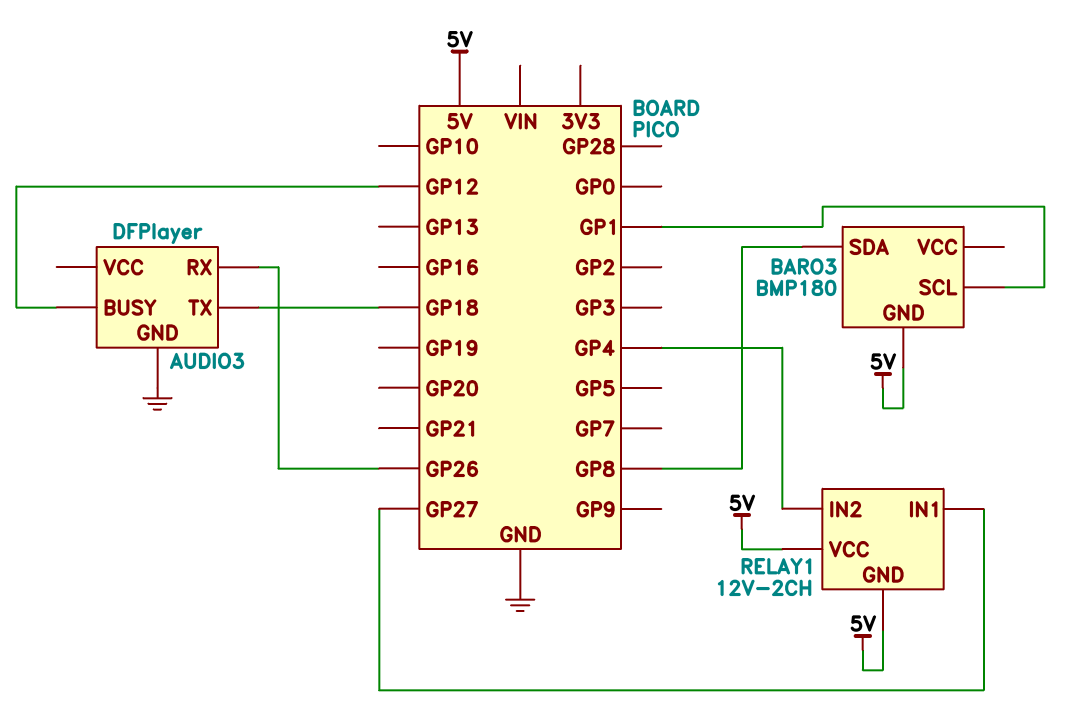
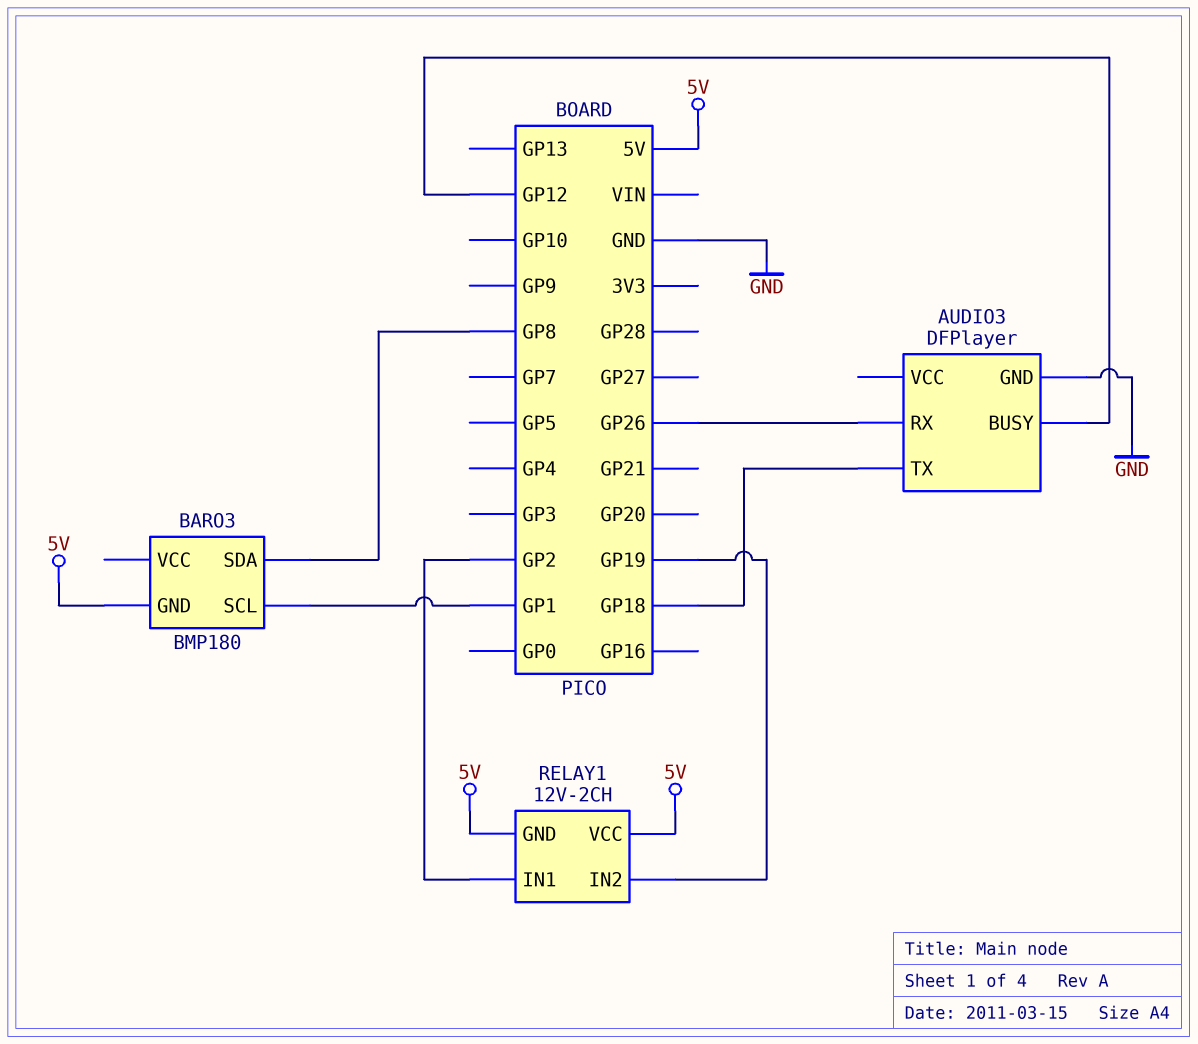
RELAY1 pin IN1: GP27 -> GP2
RELAY1 pin IN2: GP4 -> GP19

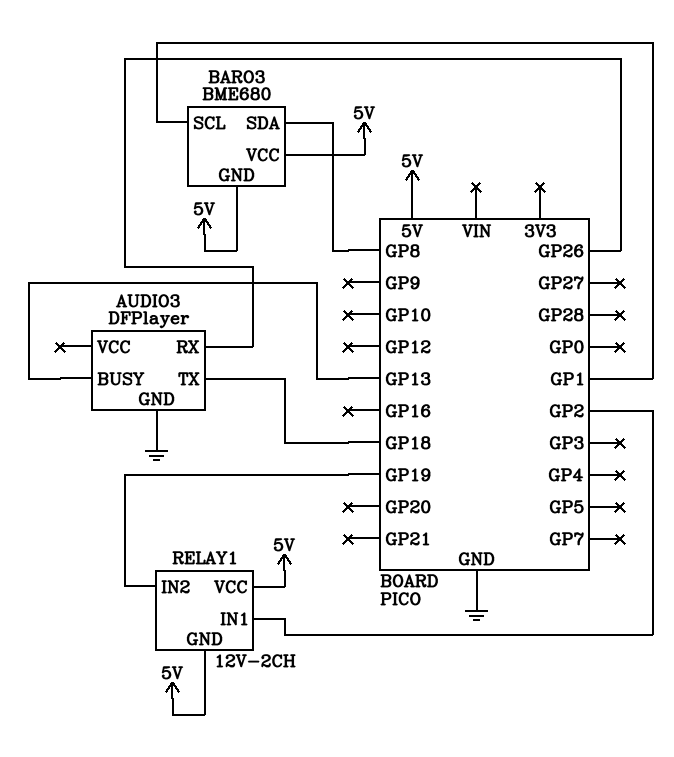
AUDIO3 pin BUSY: GP12 -> GP13
BARO3: BMP180 -> BME680
BARO3 pin VCC: none -> 5V

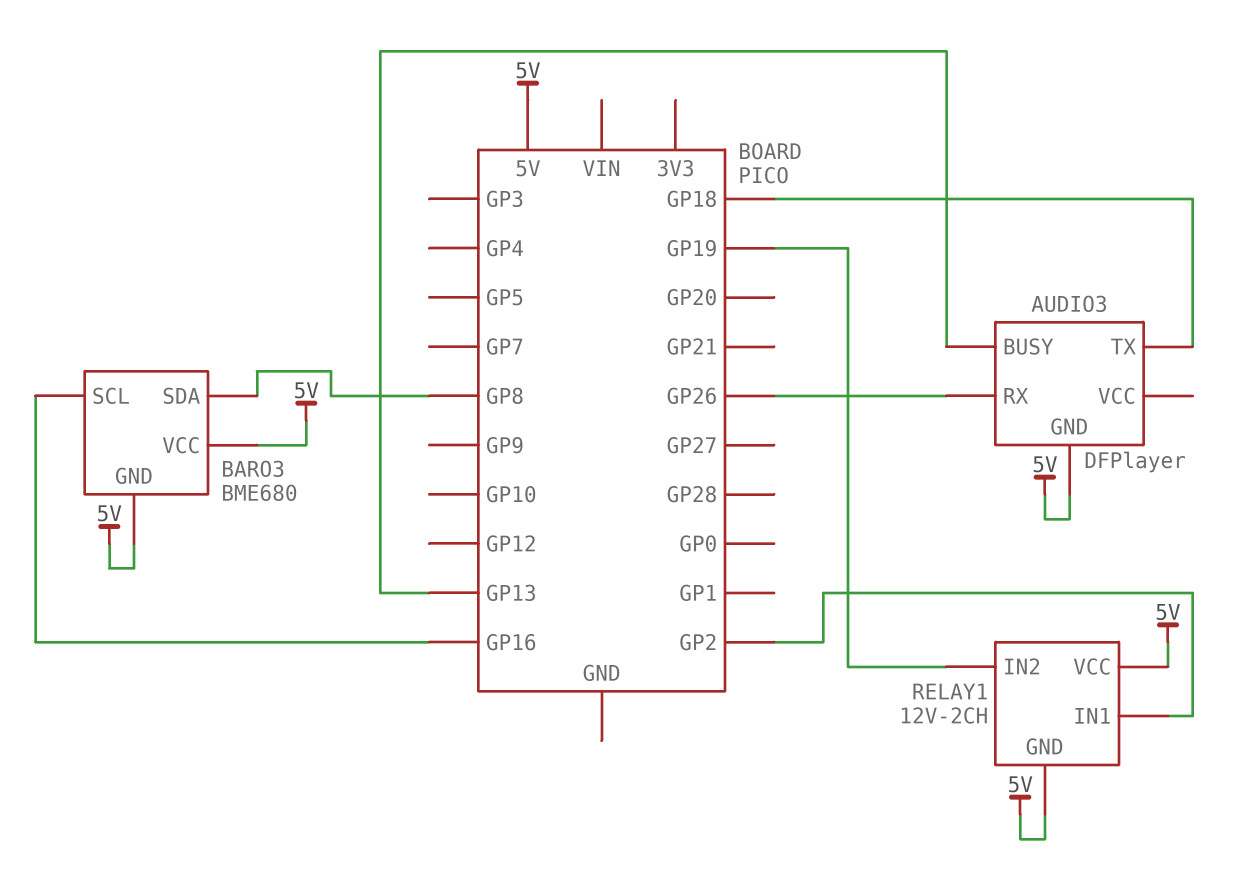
AUDIO3 pin GND: GND -> 5V
BARO3 pin SCL: GP1 -> GP16

